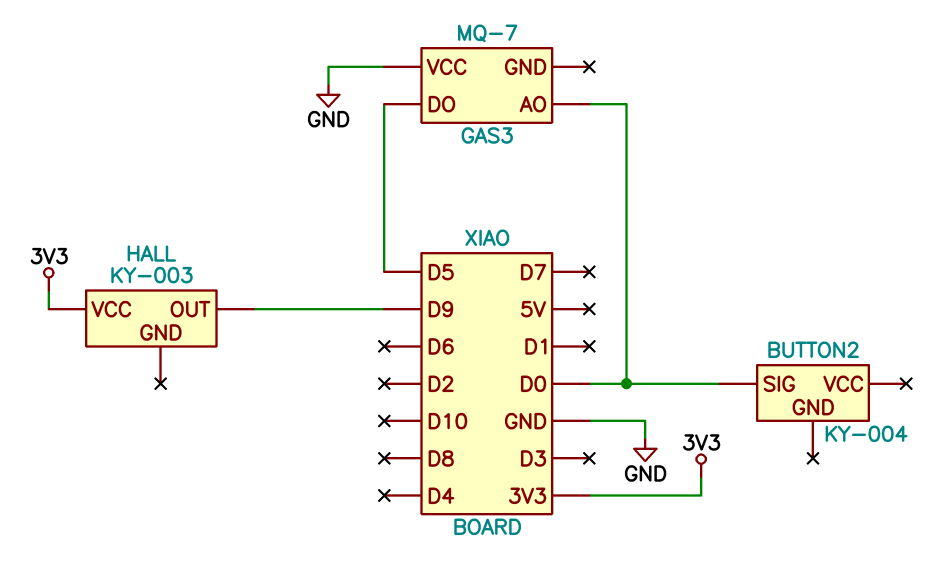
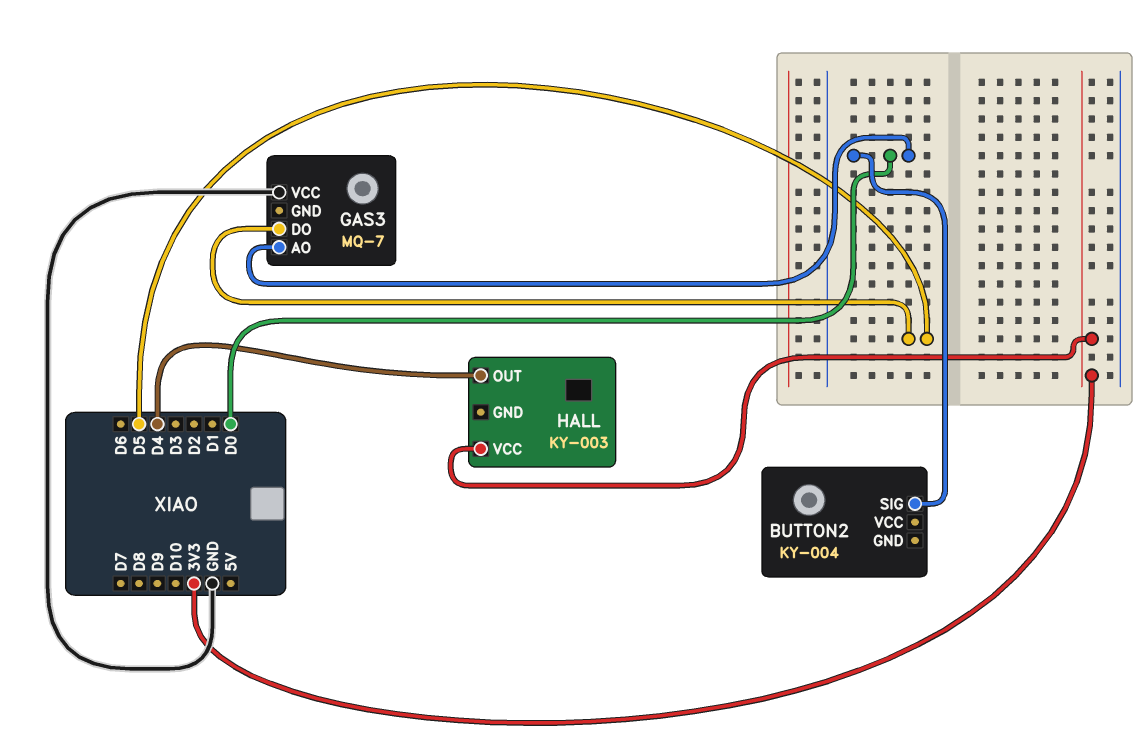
HALL pin OUT: D9 -> D4

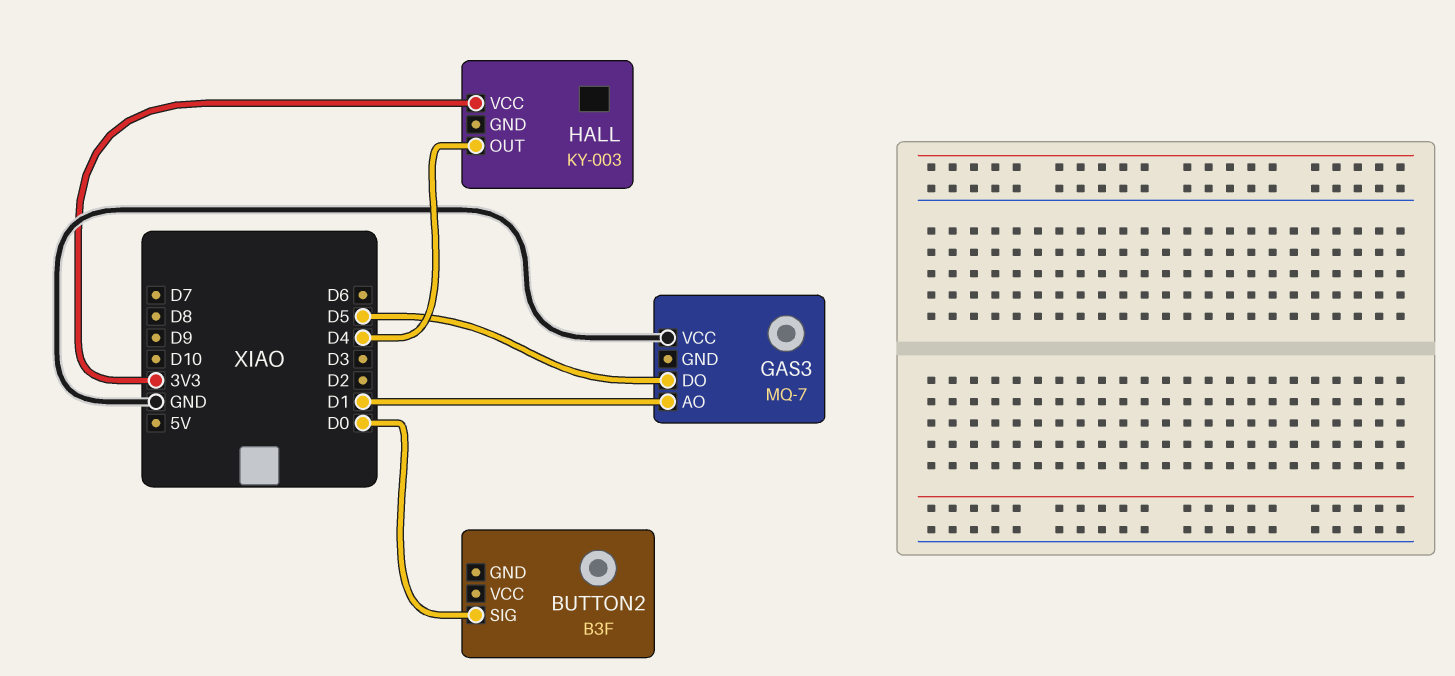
BUTTON2: KY-004 -> B3F
GAS3 pin AO: D0 -> D1

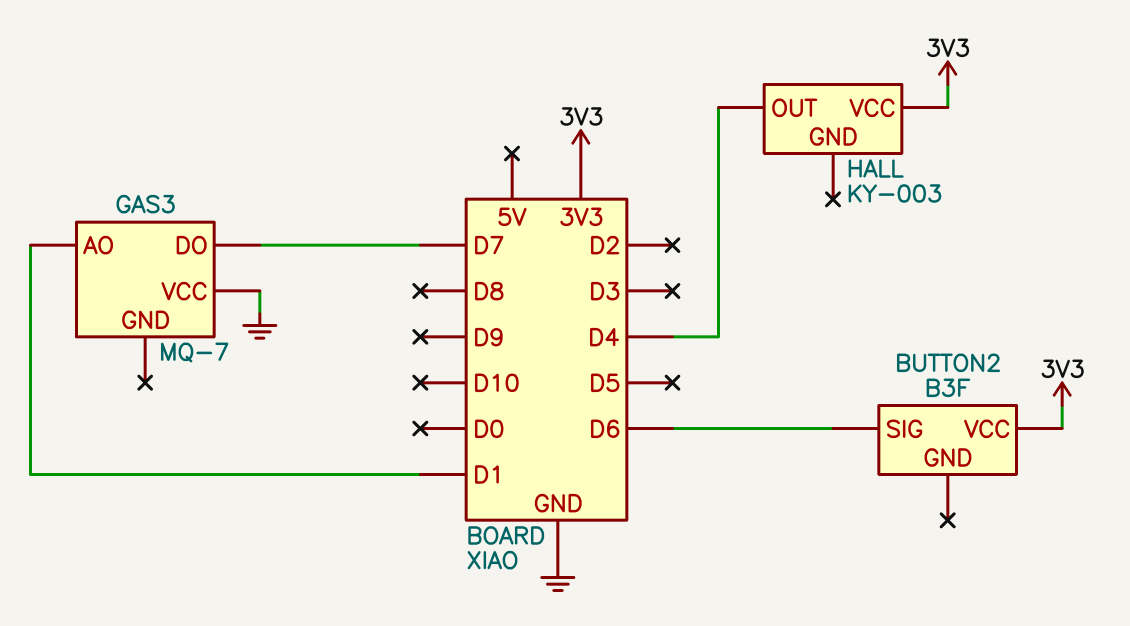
BUTTON2 pin SIG: D0 -> D6
BUTTON2 pin VCC: none -> 3V3
GAS3 pin DO: D5 -> D7

